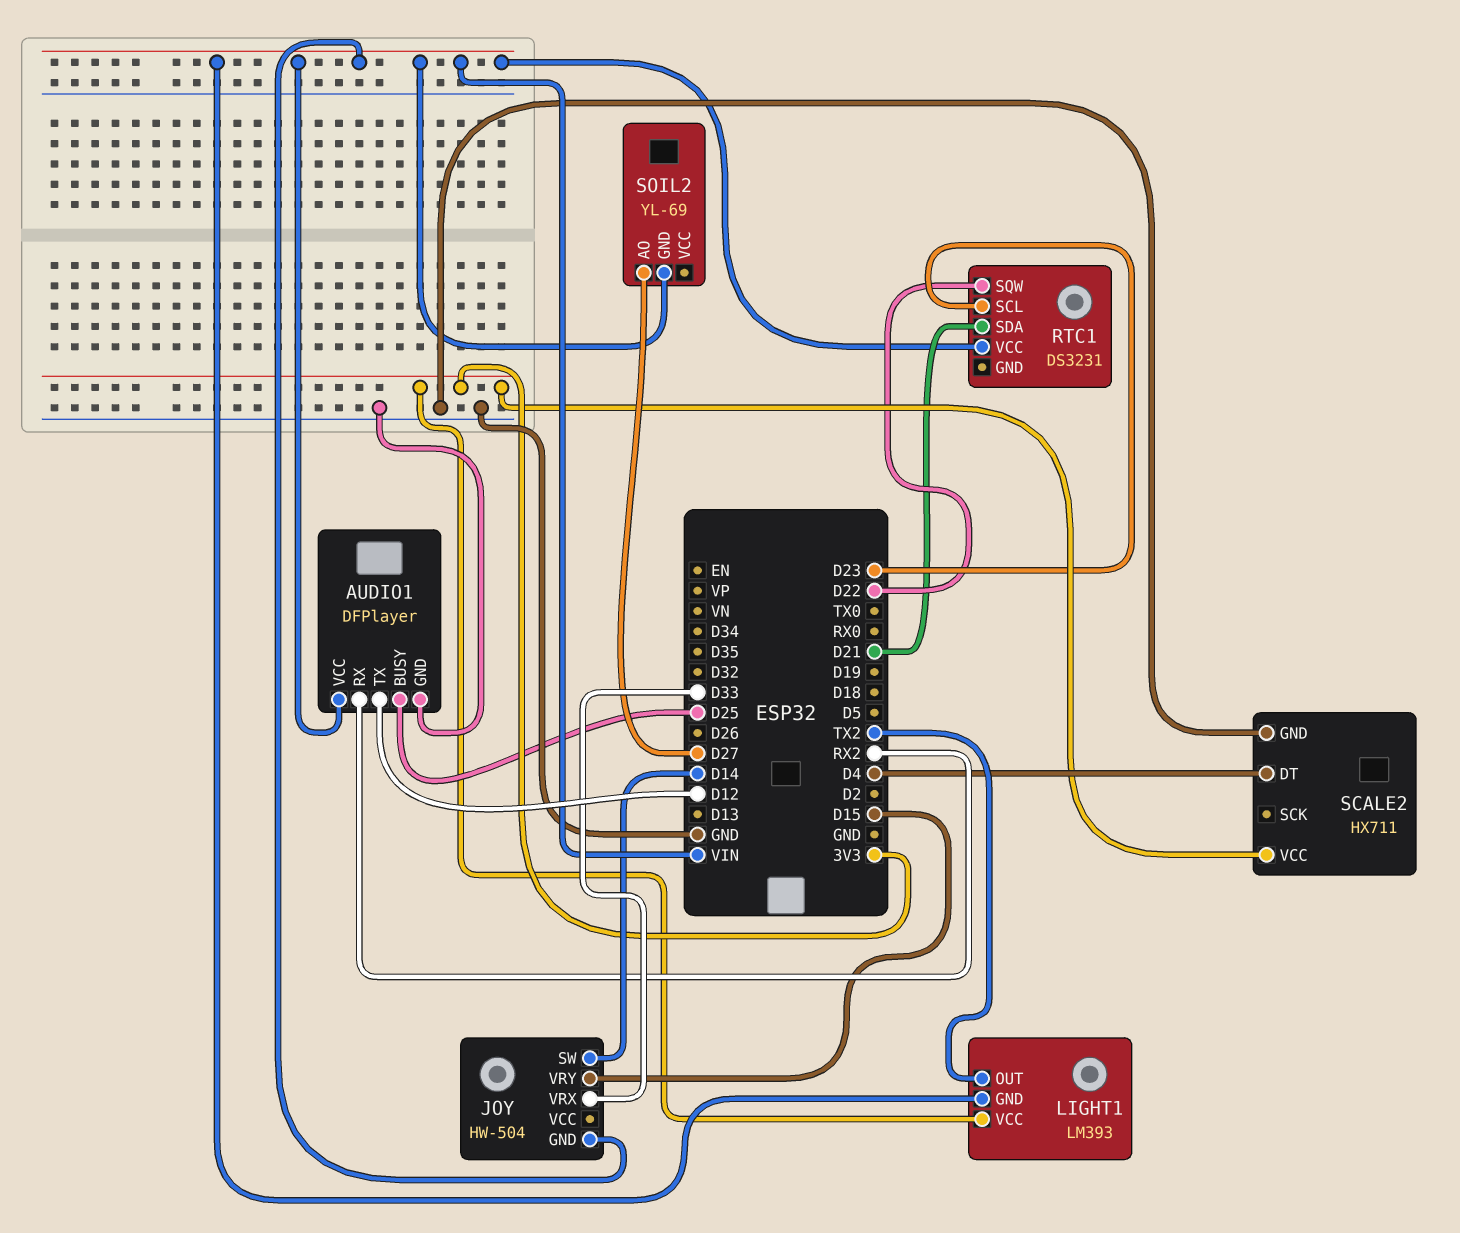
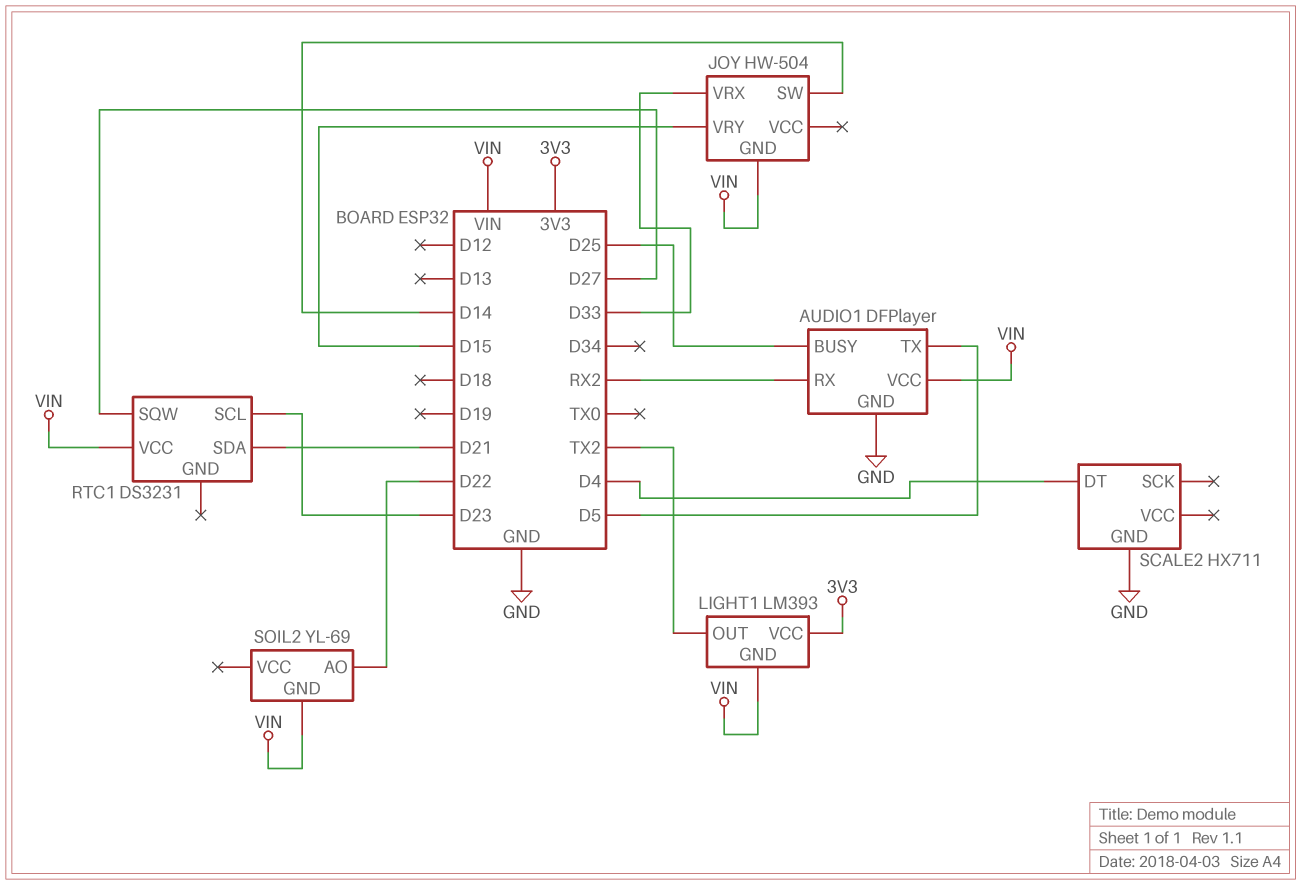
AUDIO1 pin TX: D12 -> D5
RTC1 pin SQW: D22 -> D27
SCALE2 pin VCC: 3V3 -> none
SOIL2 pin AO: D27 -> D22

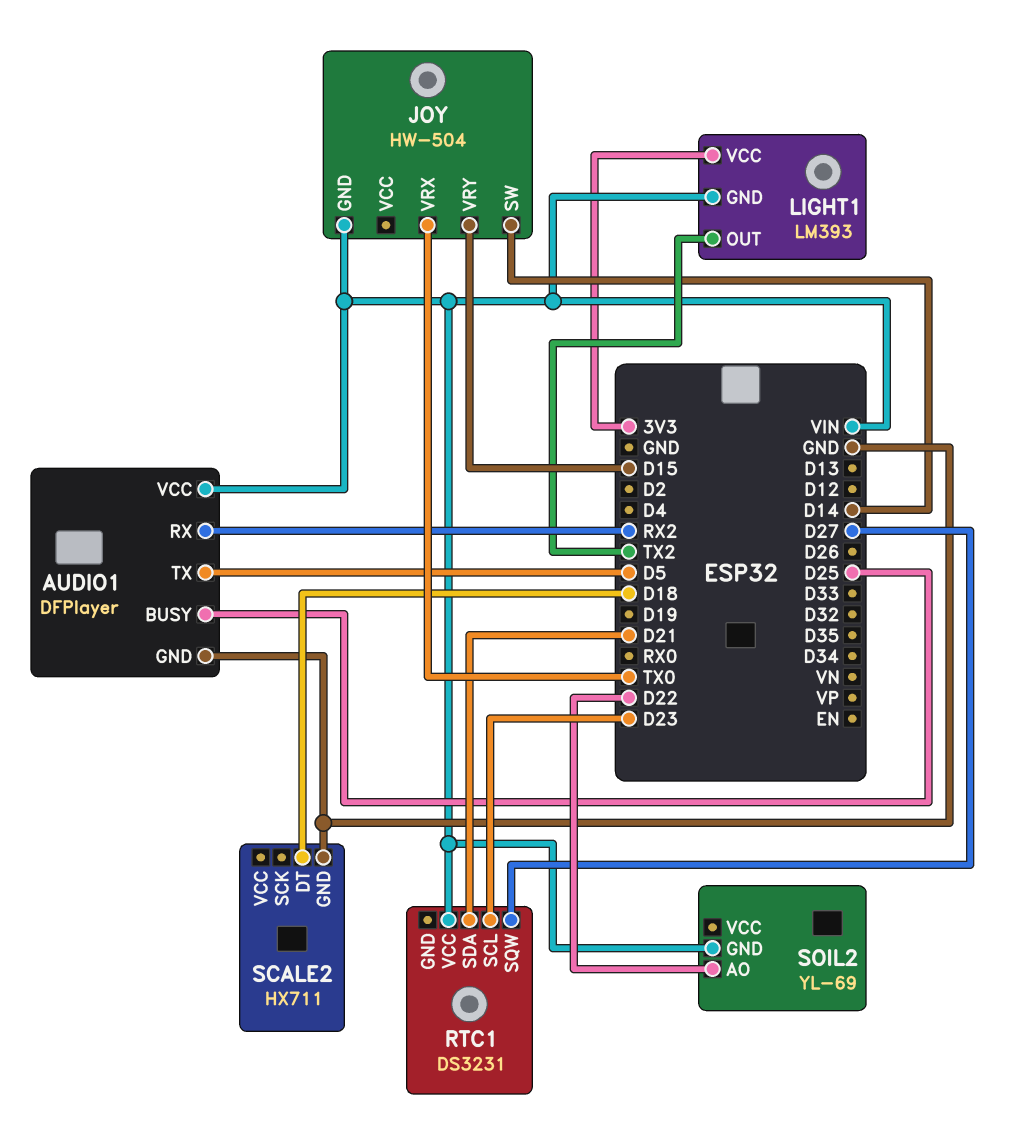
JOY pin VRX: D33 -> TX0
SCALE2 pin DT: D4 -> D18

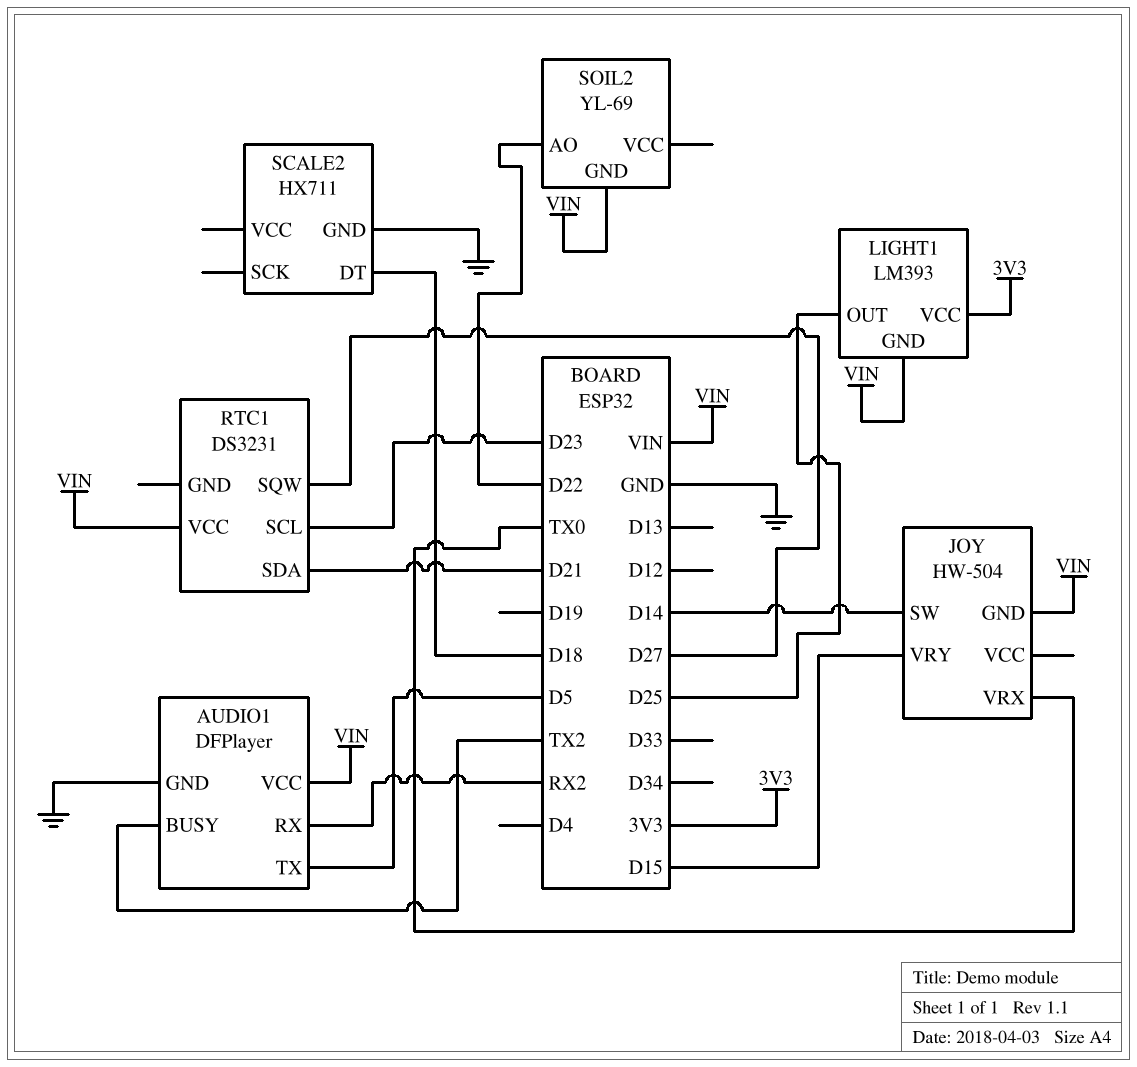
AUDIO1 pin BUSY: D25 -> TX2
LIGHT1 pin OUT: TX2 -> D25

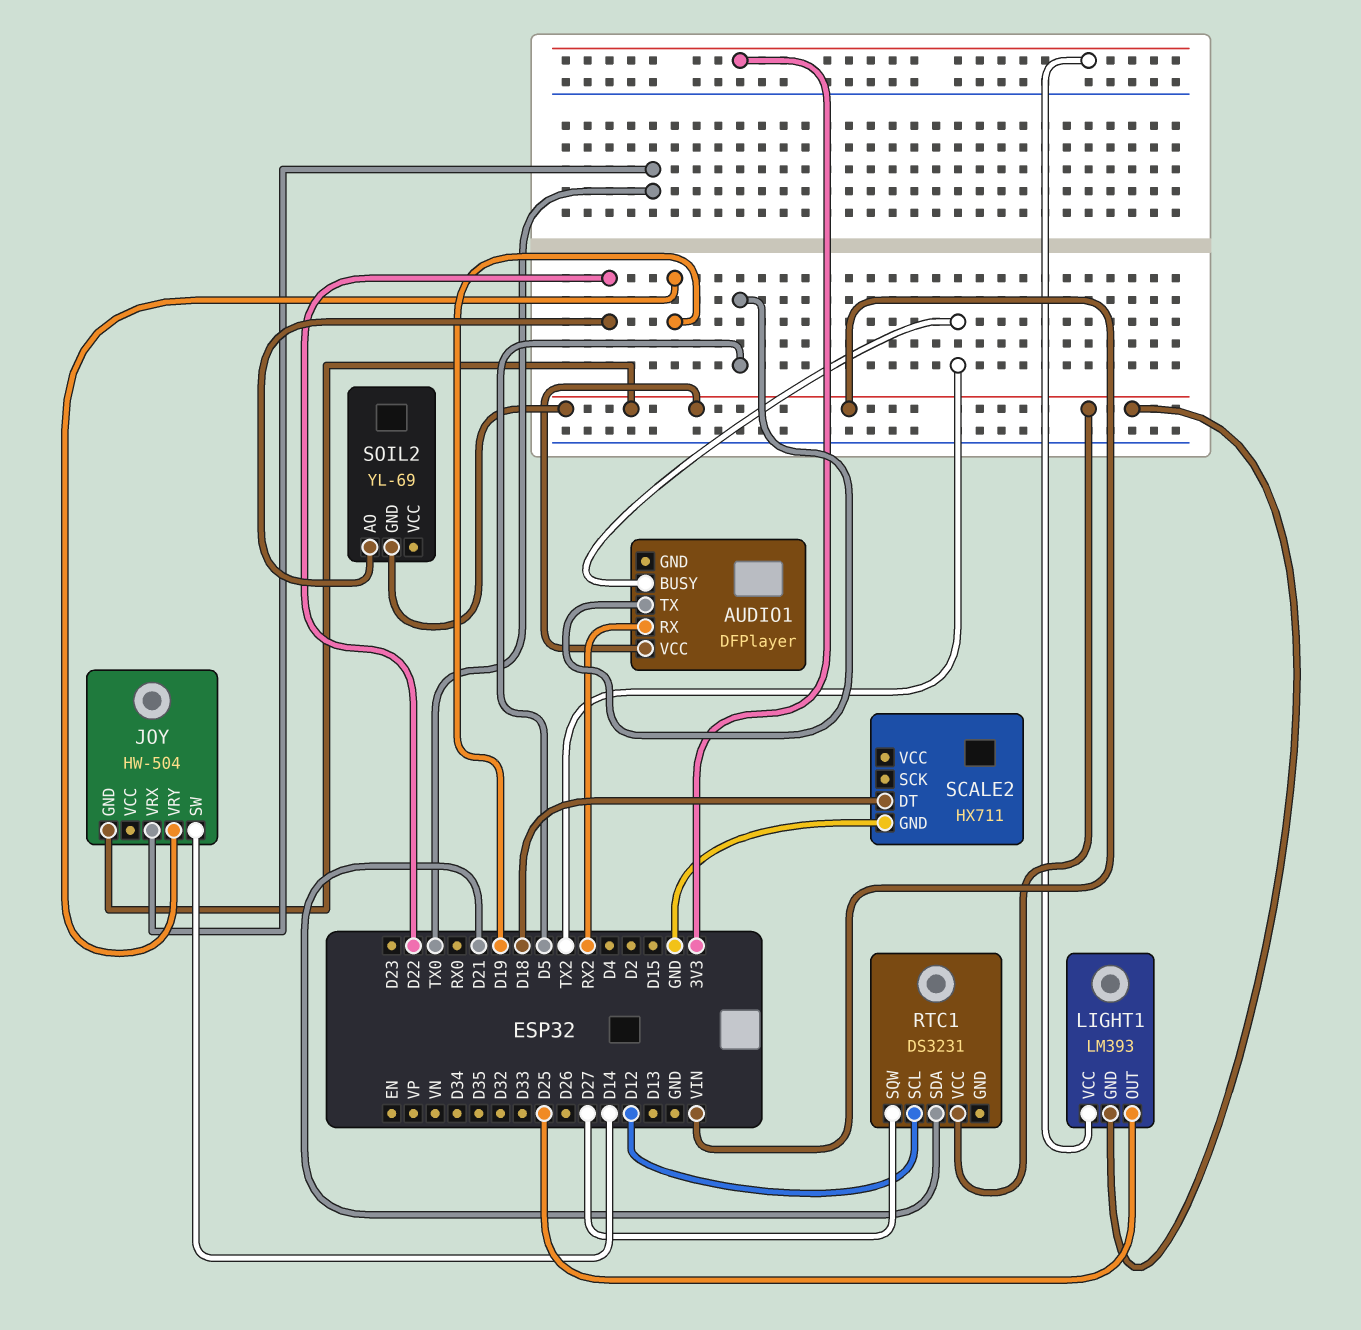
AUDIO1 pin GND: GND -> none
JOY pin VRY: D15 -> D19
RTC1 pin SCL: D23 -> D12

